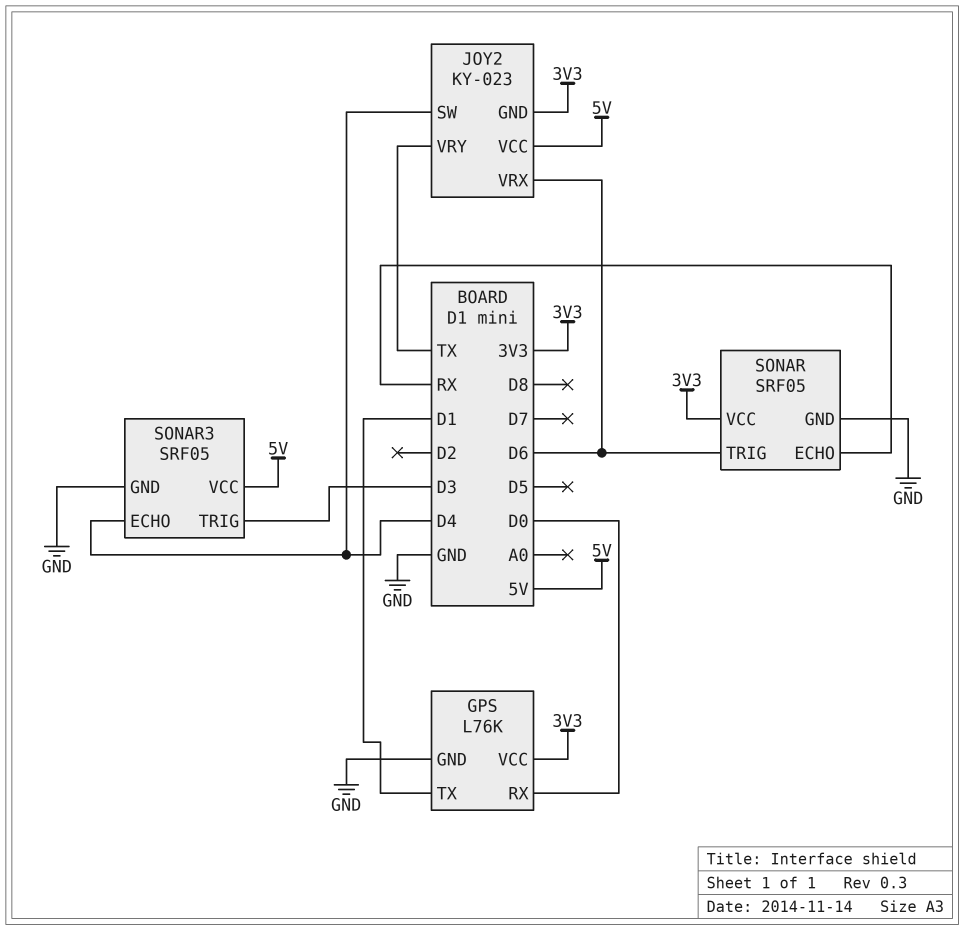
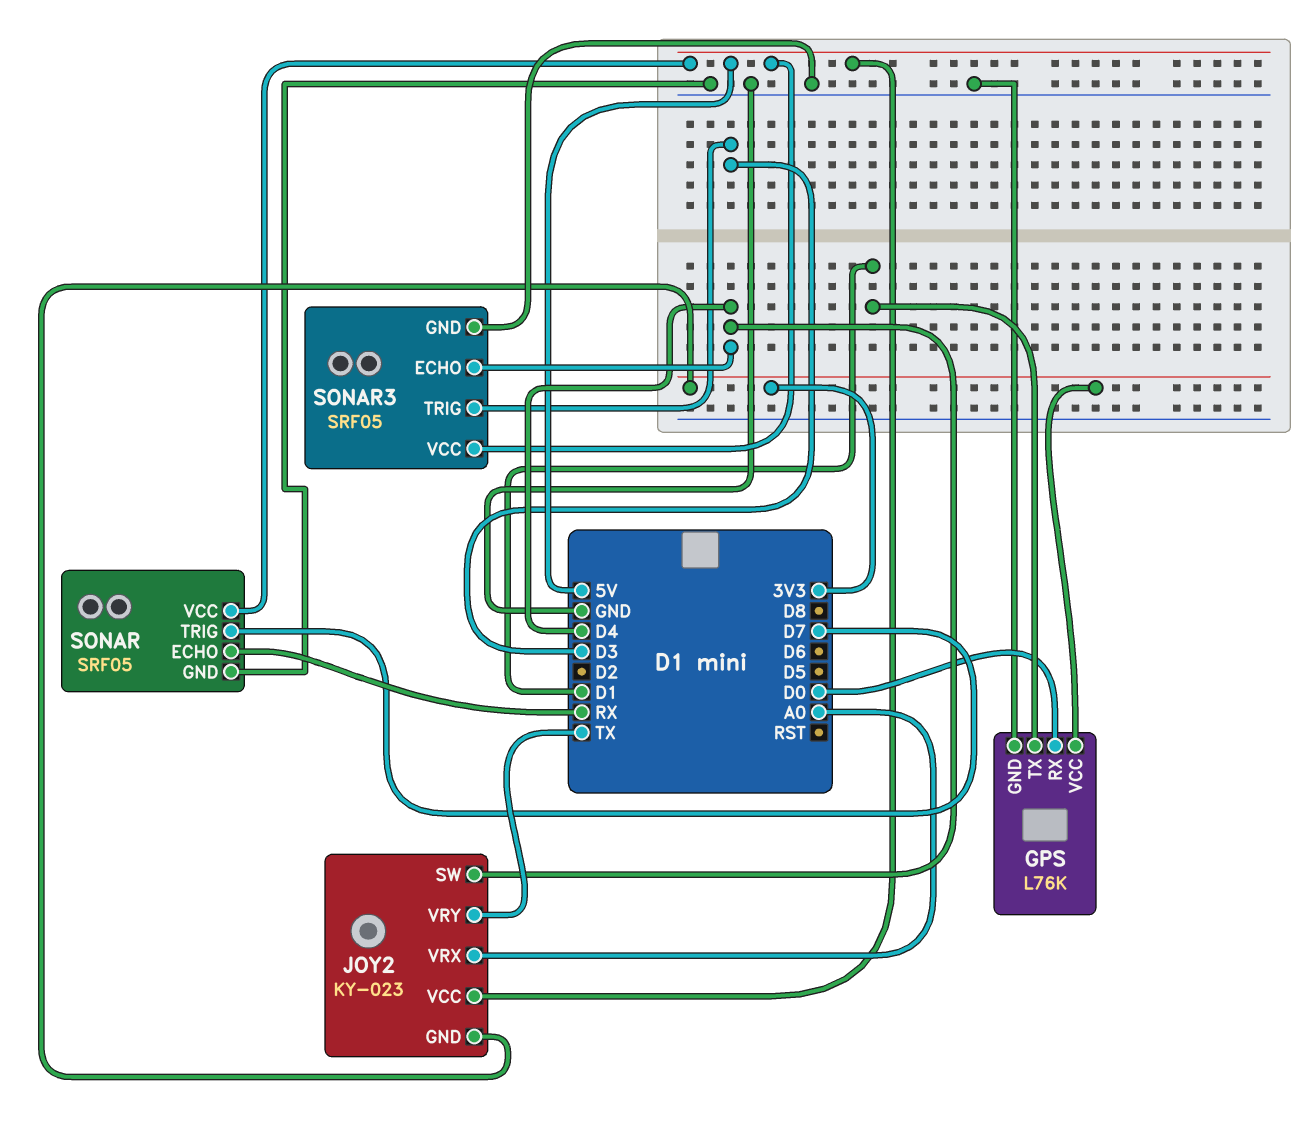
JOY2 pin VRX: D6 -> A0
SONAR pin TRIG: D6 -> D7
SONAR pin VCC: 3V3 -> 5V

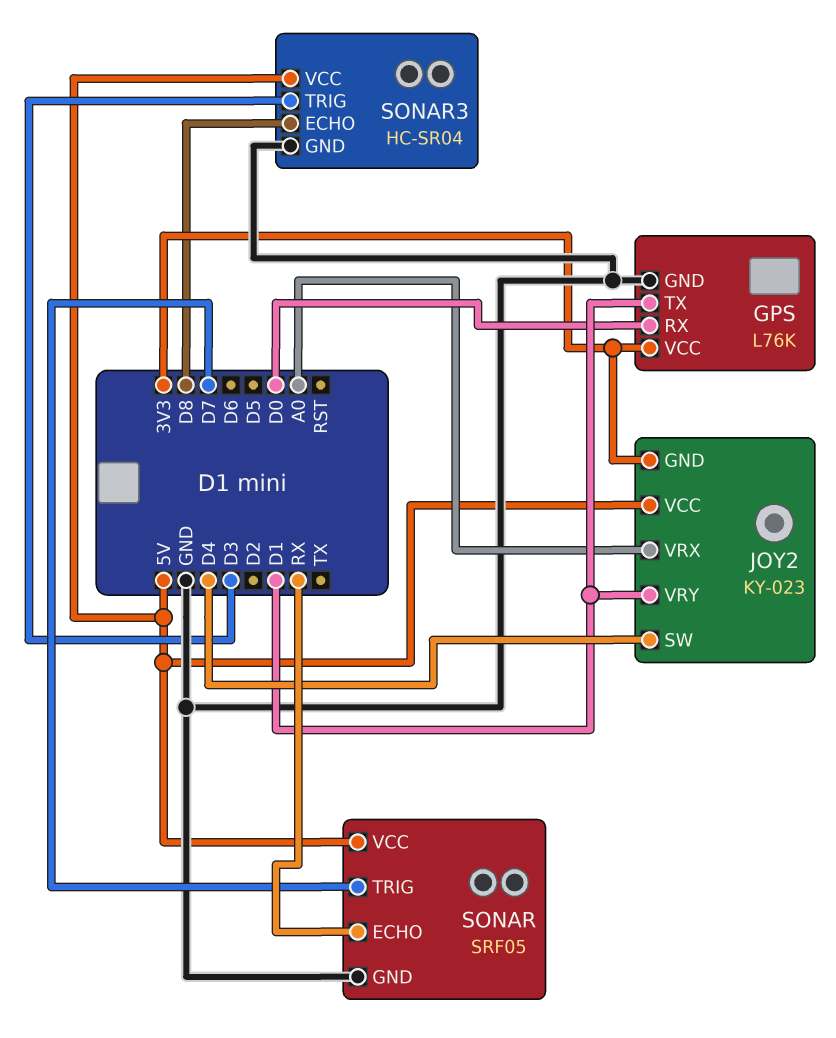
JOY2 pin VRY: TX -> D1
SONAR3: SRF05 -> HC-SR04
SONAR3 pin ECHO: D4 -> D8

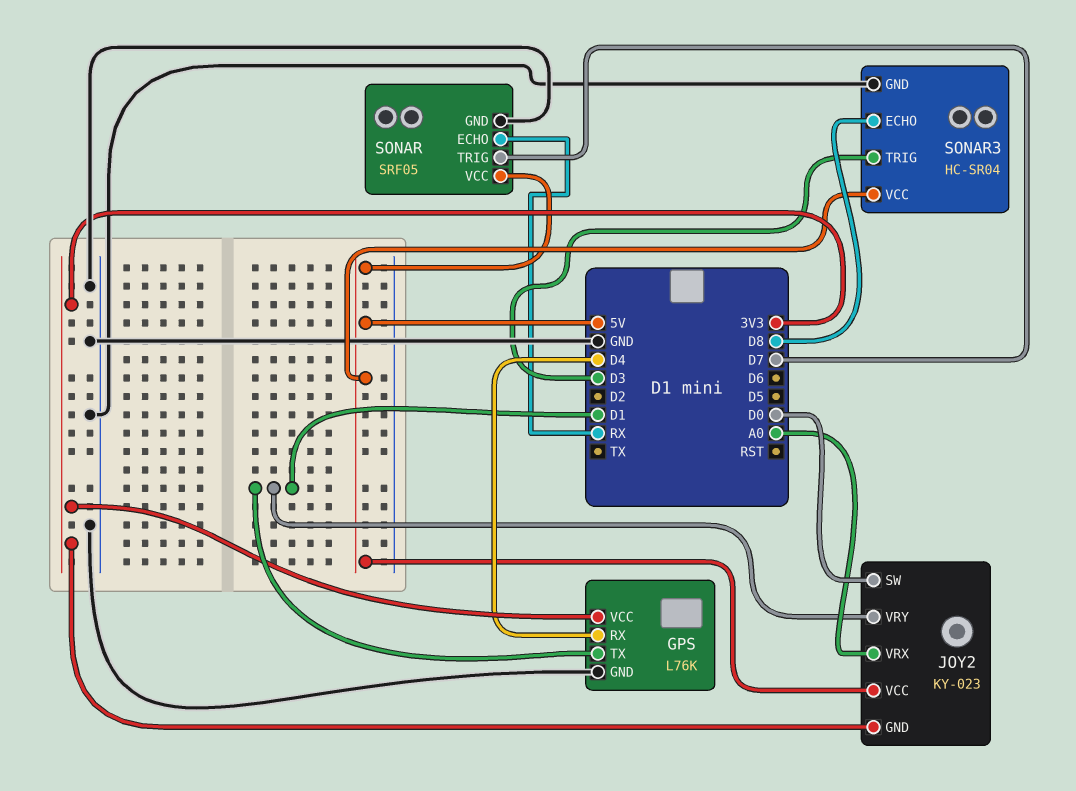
GPS pin RX: D0 -> D4
JOY2 pin SW: D4 -> D0

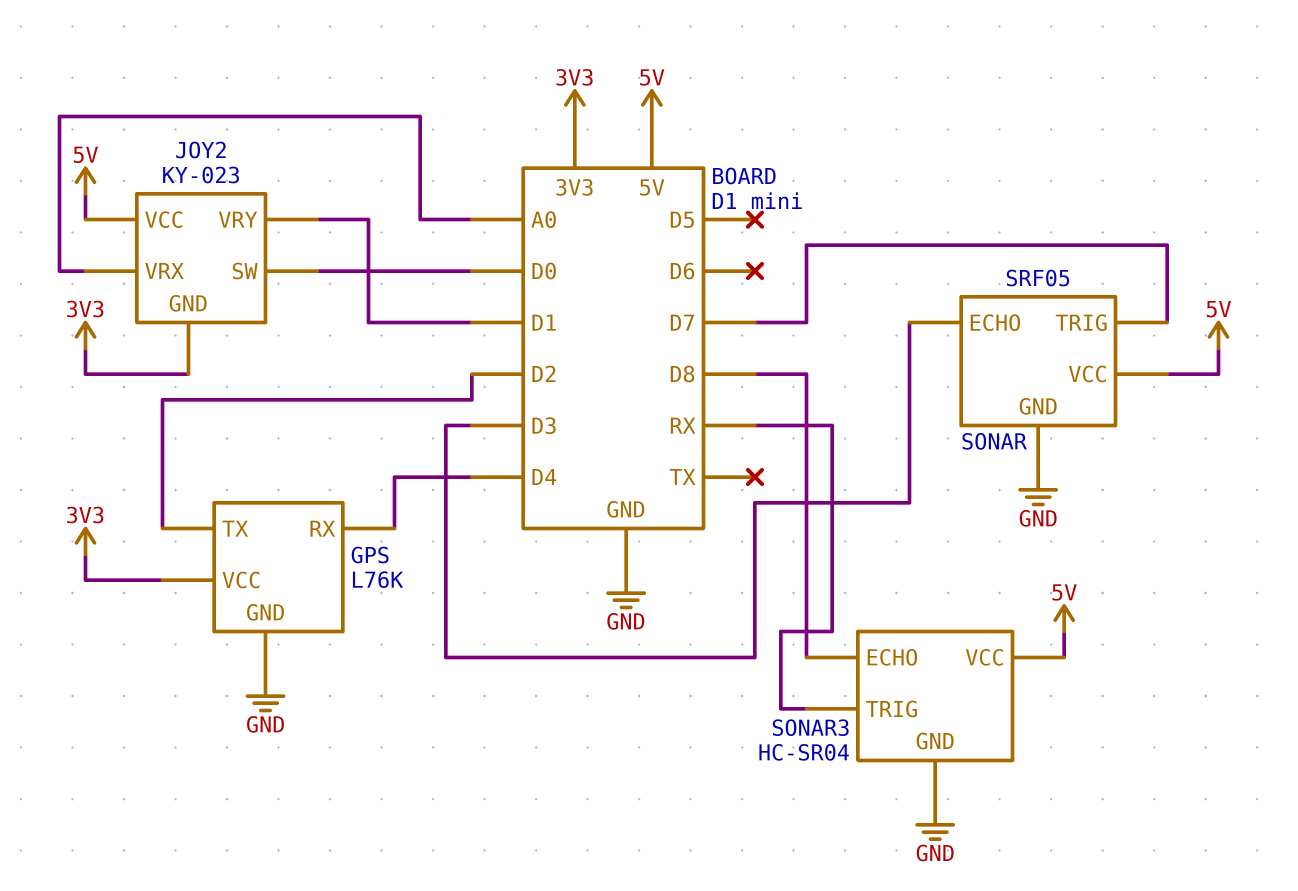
GPS pin TX: D1 -> D2
SONAR pin ECHO: RX -> D3
SONAR3 pin TRIG: D3 -> RX

